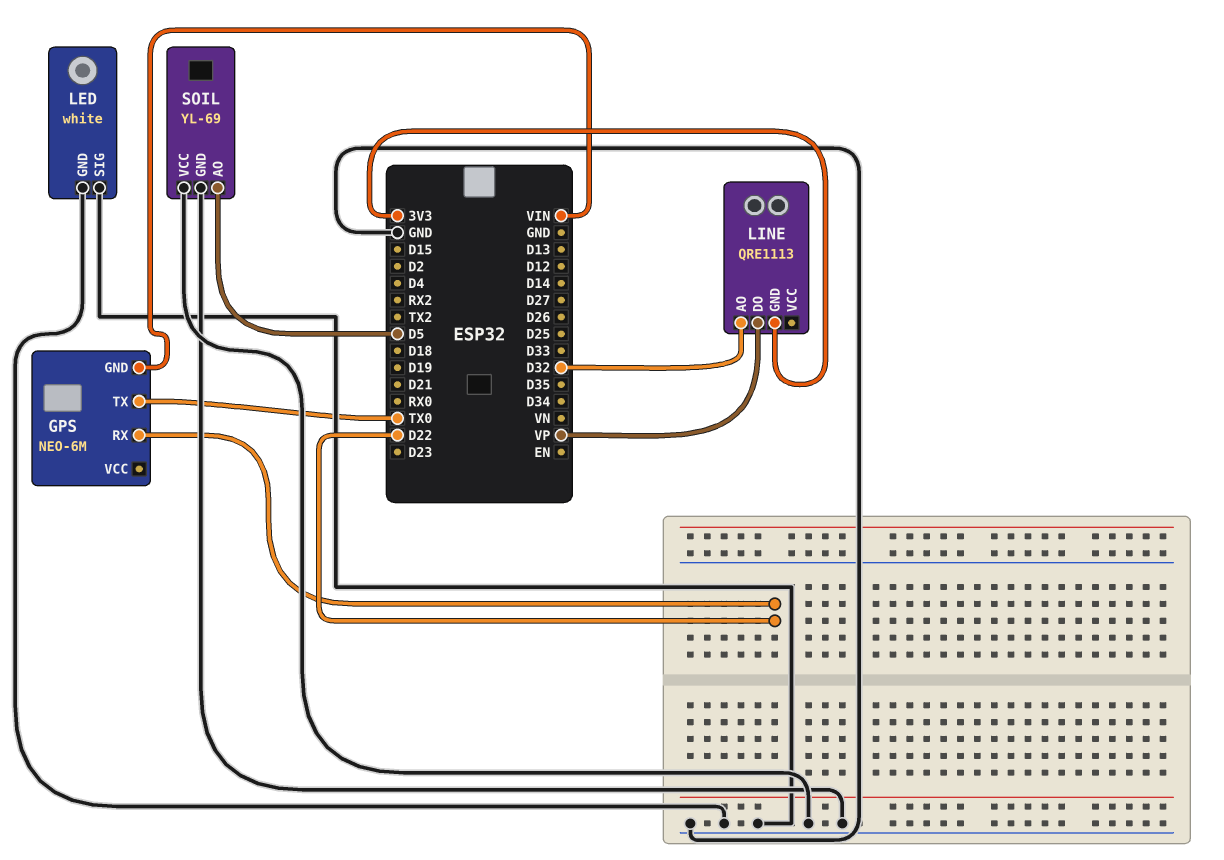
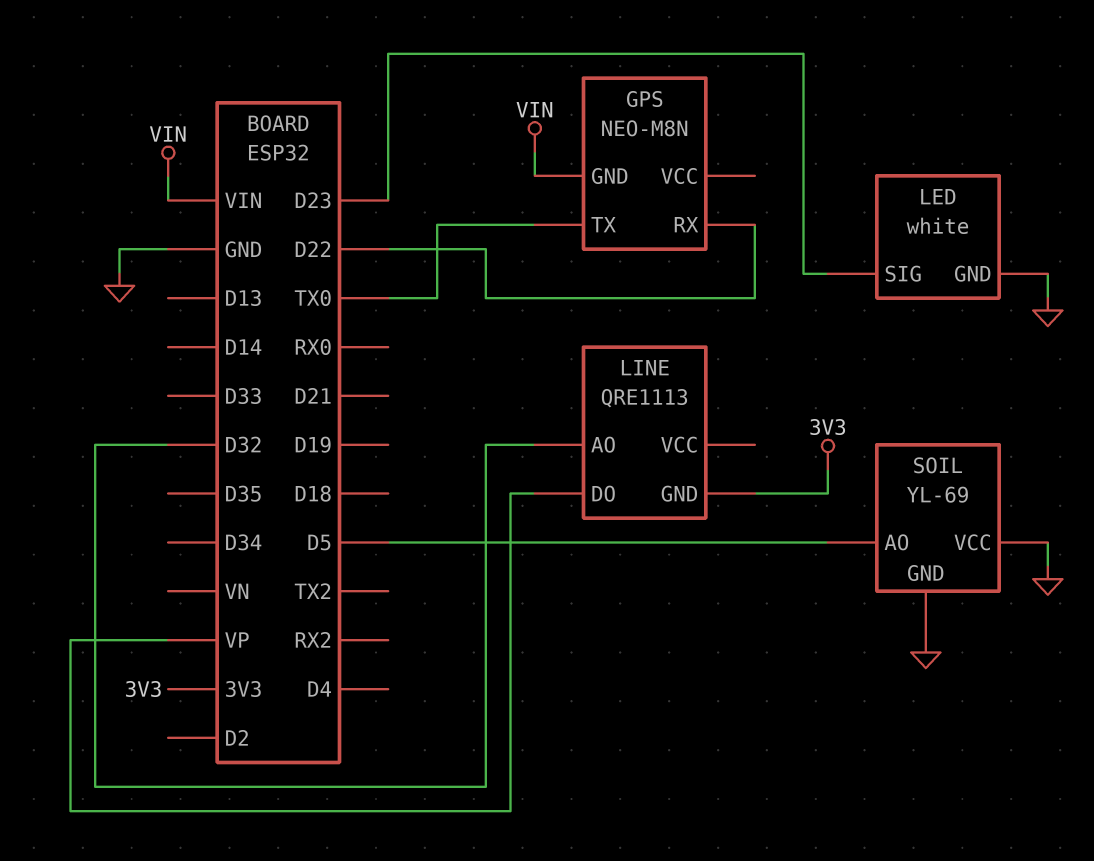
GPS: NEO-6M -> NEO-M8N
LED pin SIG: GND -> D23

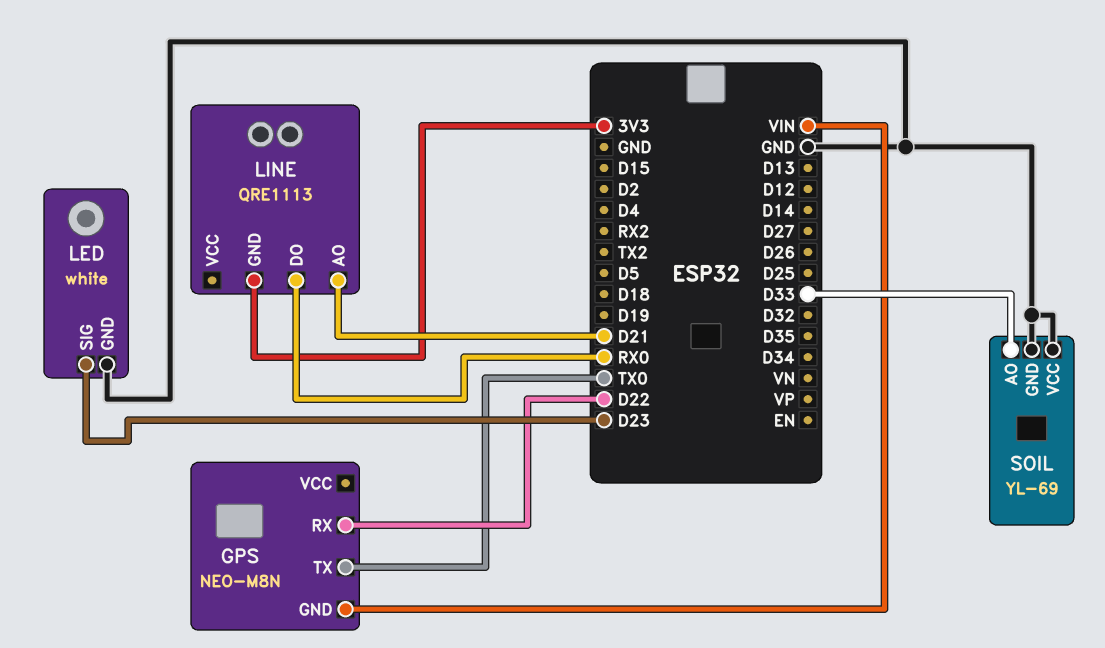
LINE pin AO: D32 -> D21
LINE pin DO: VP -> RX0
SOIL pin AO: D5 -> D33

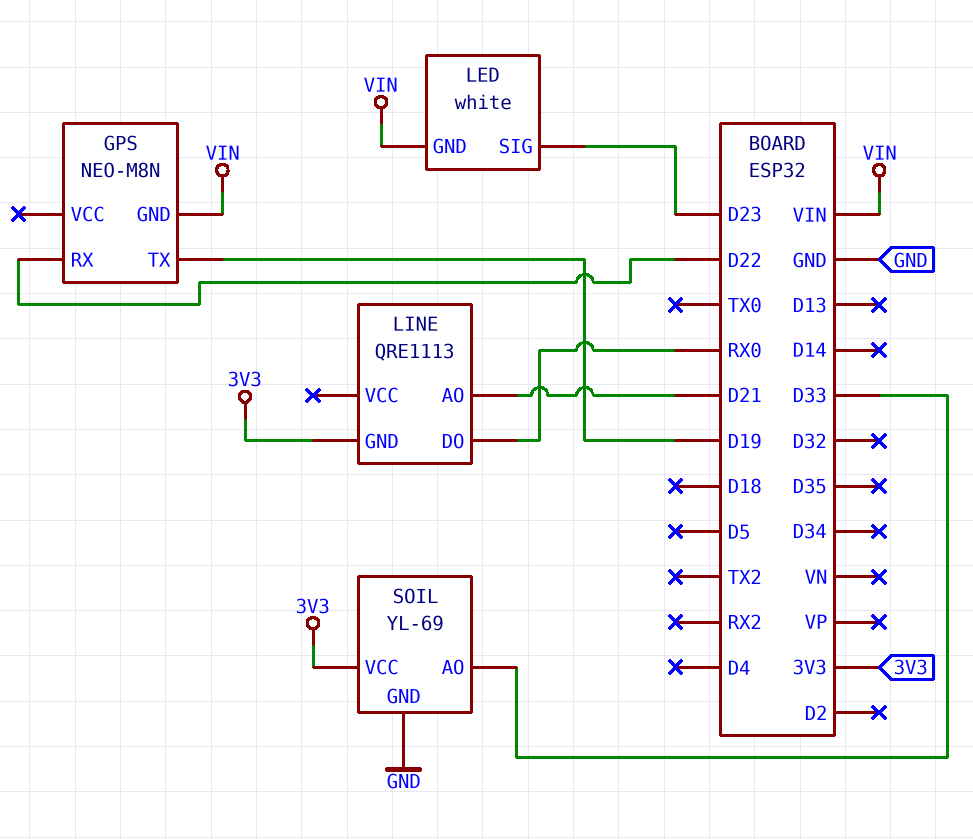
GPS pin TX: TX0 -> D19
LED pin GND: GND -> VIN
SOIL pin VCC: GND -> 3V3

